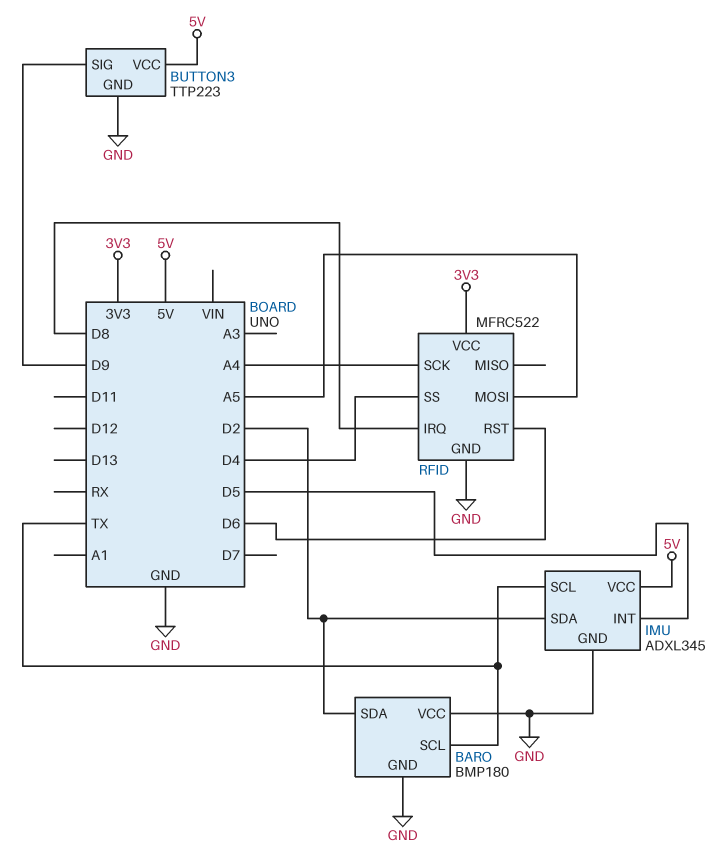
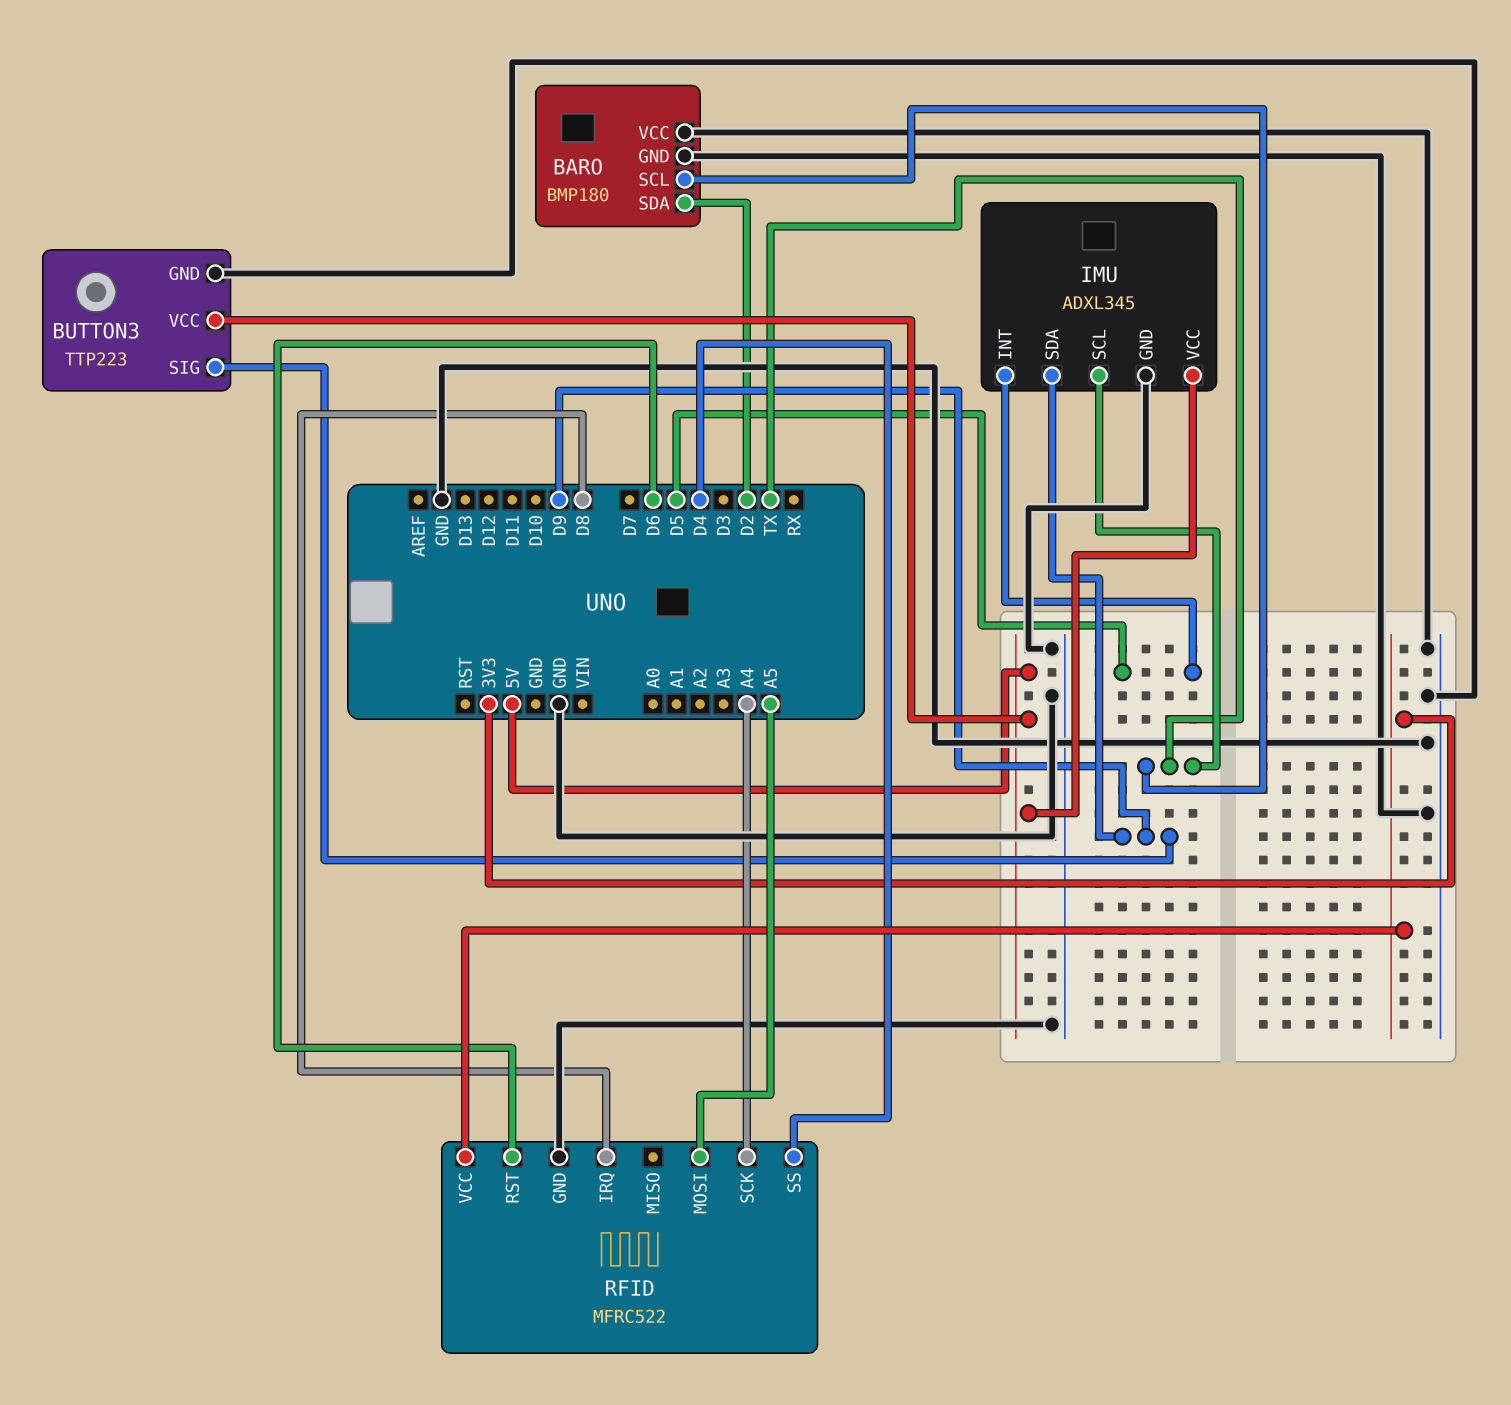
IMU pin SDA: D2 -> D9

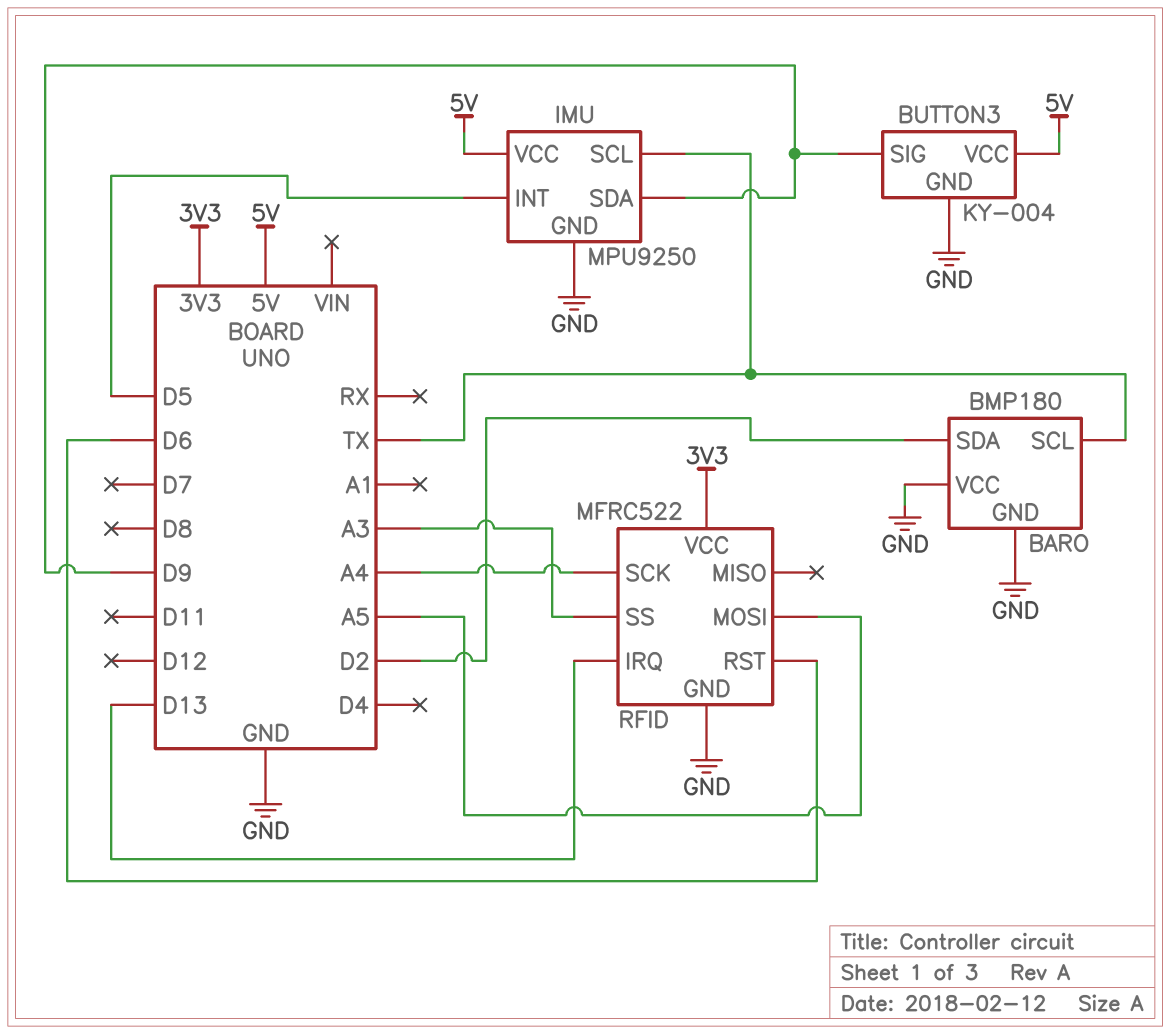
BUTTON3: TTP223 -> KY-004
IMU: ADXL345 -> MPU9250
RFID pin IRQ: D8 -> D13
RFID pin SS: D4 -> A3

